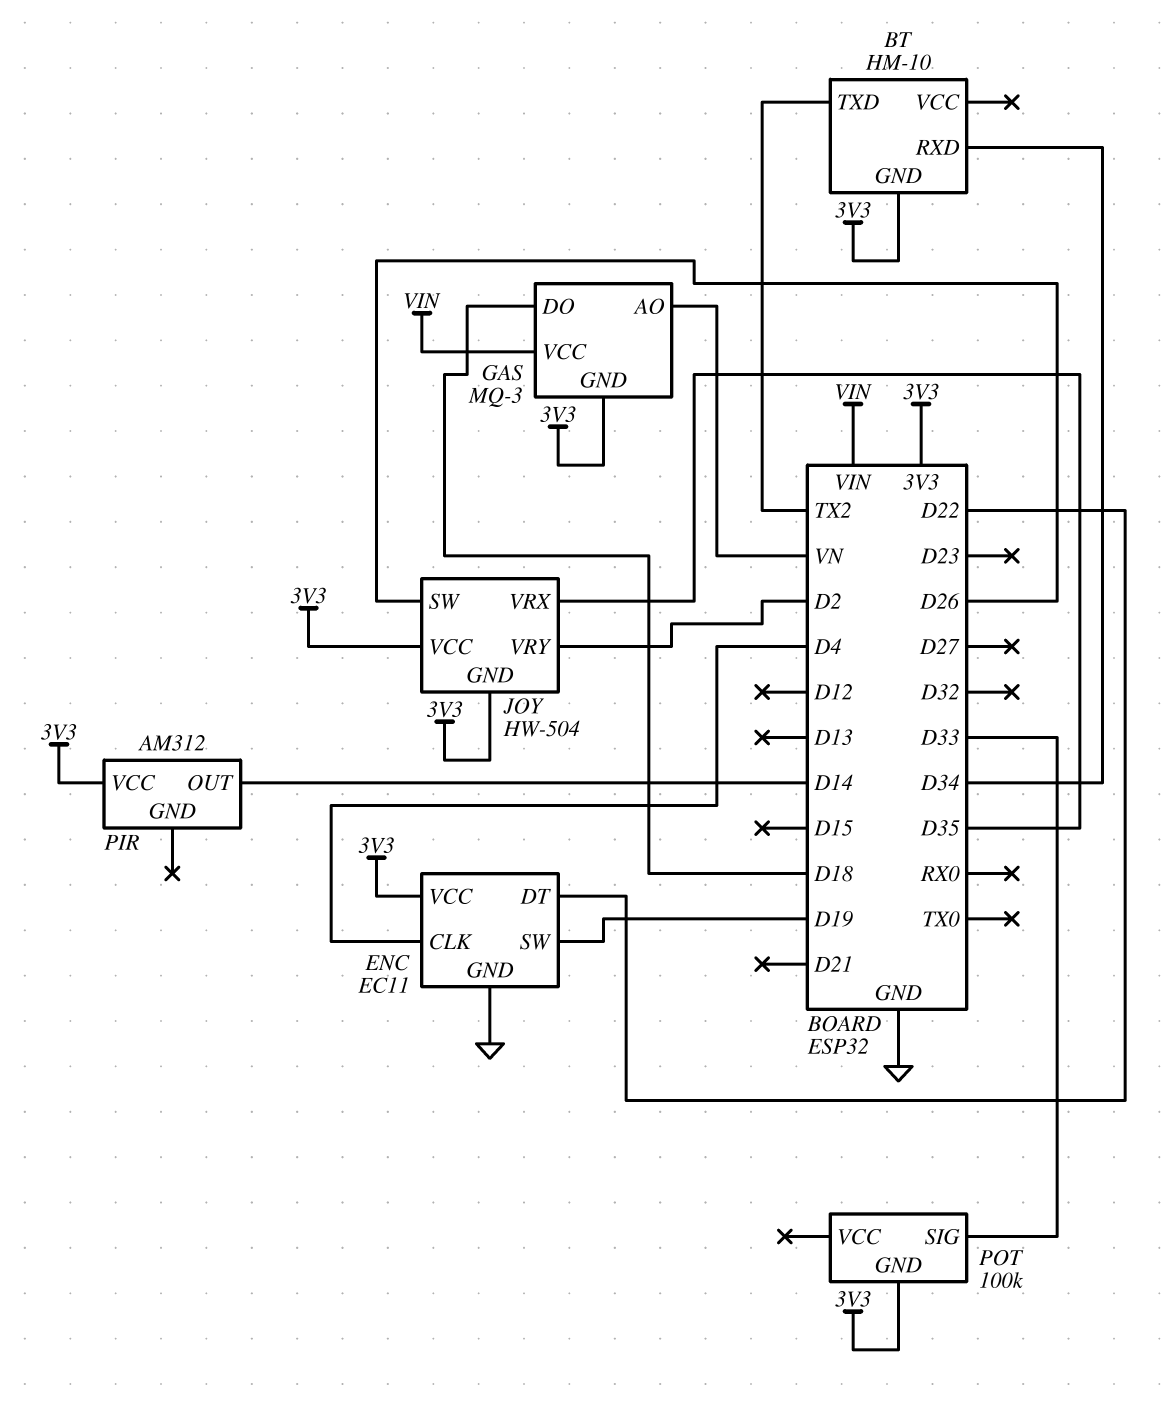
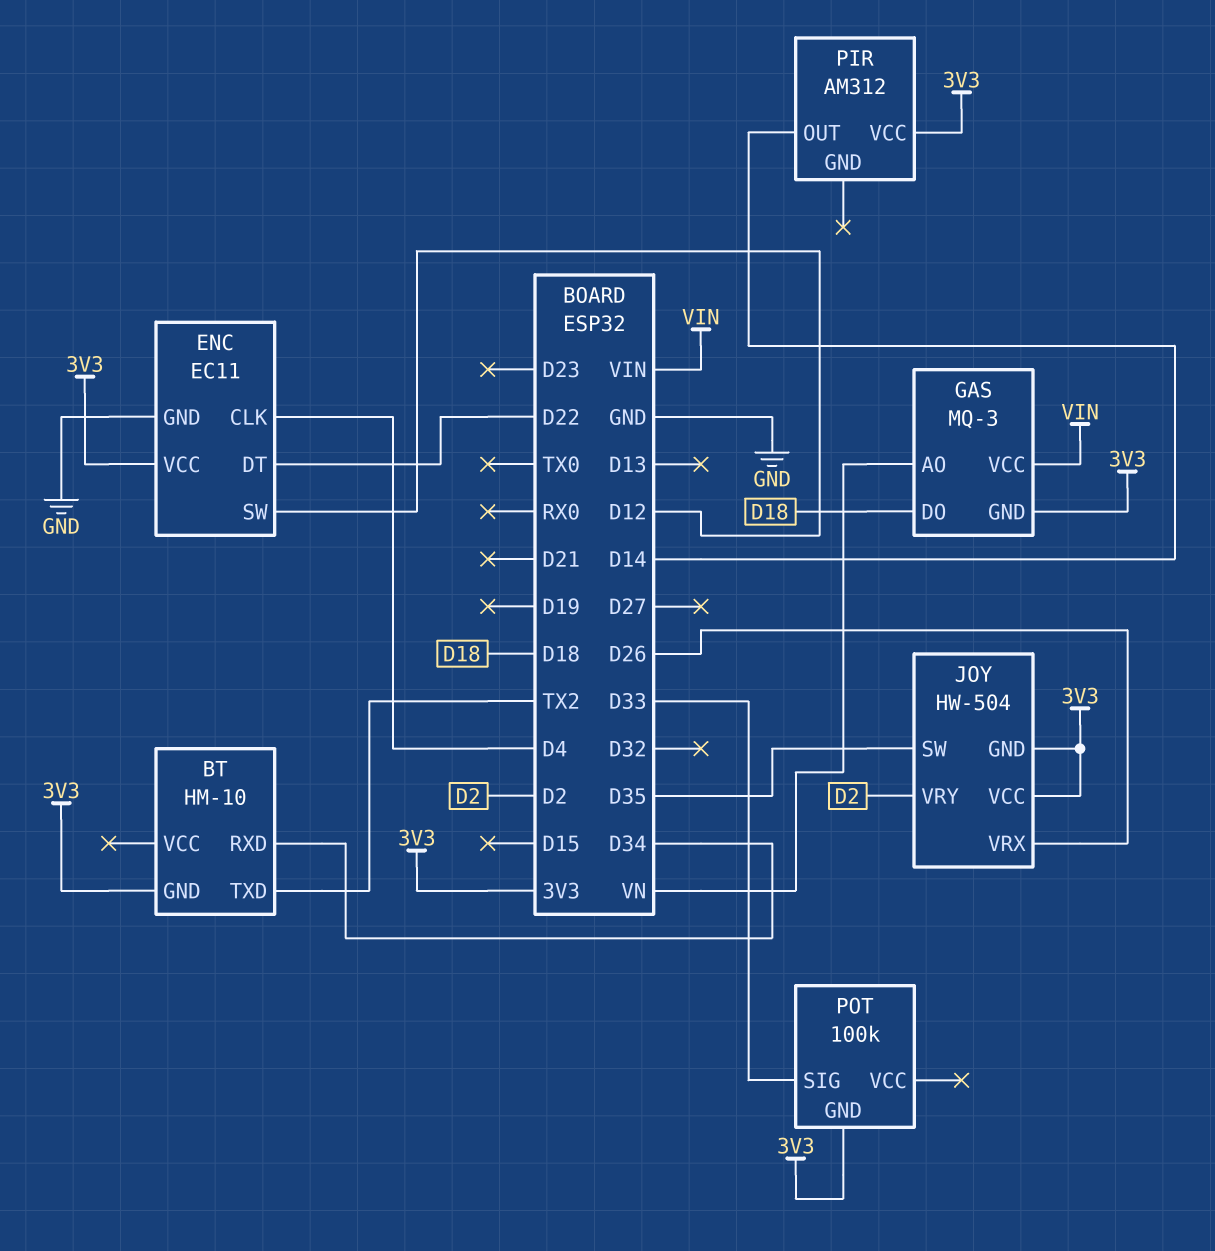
ENC pin SW: D19 -> D12
JOY pin SW: D26 -> D35
JOY pin VRX: D35 -> D26

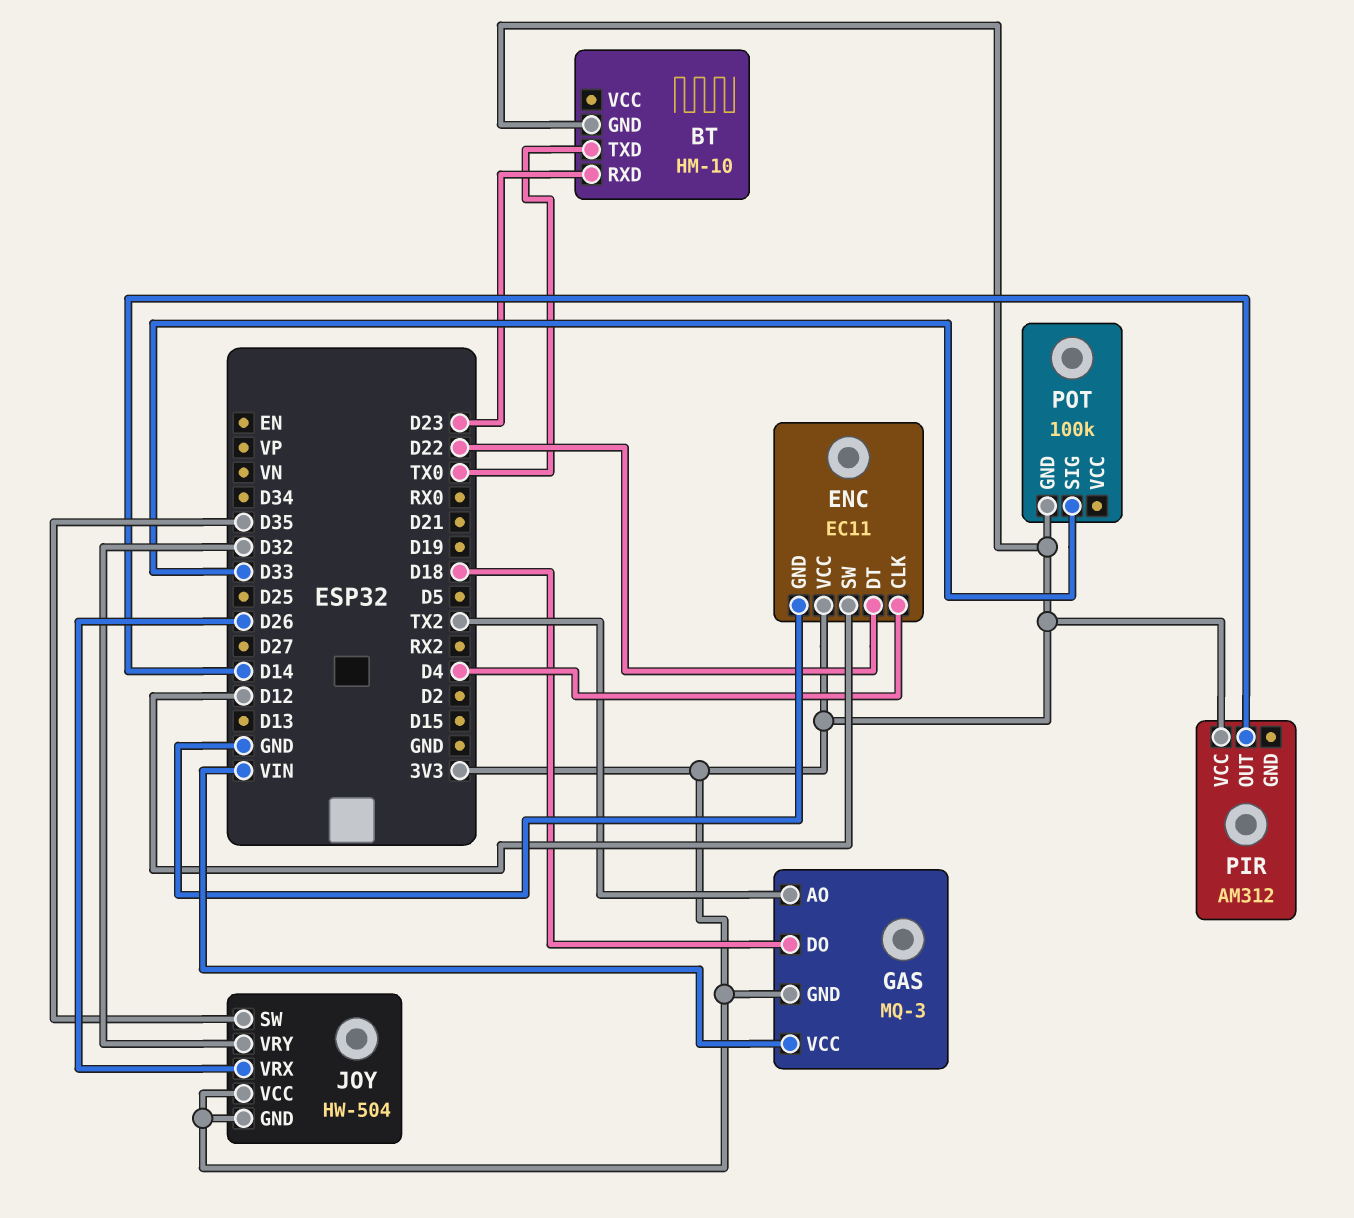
BT pin RXD: D34 -> D23
BT pin TXD: TX2 -> TX0
GAS pin AO: VN -> TX2
JOY pin VRY: D2 -> D32

